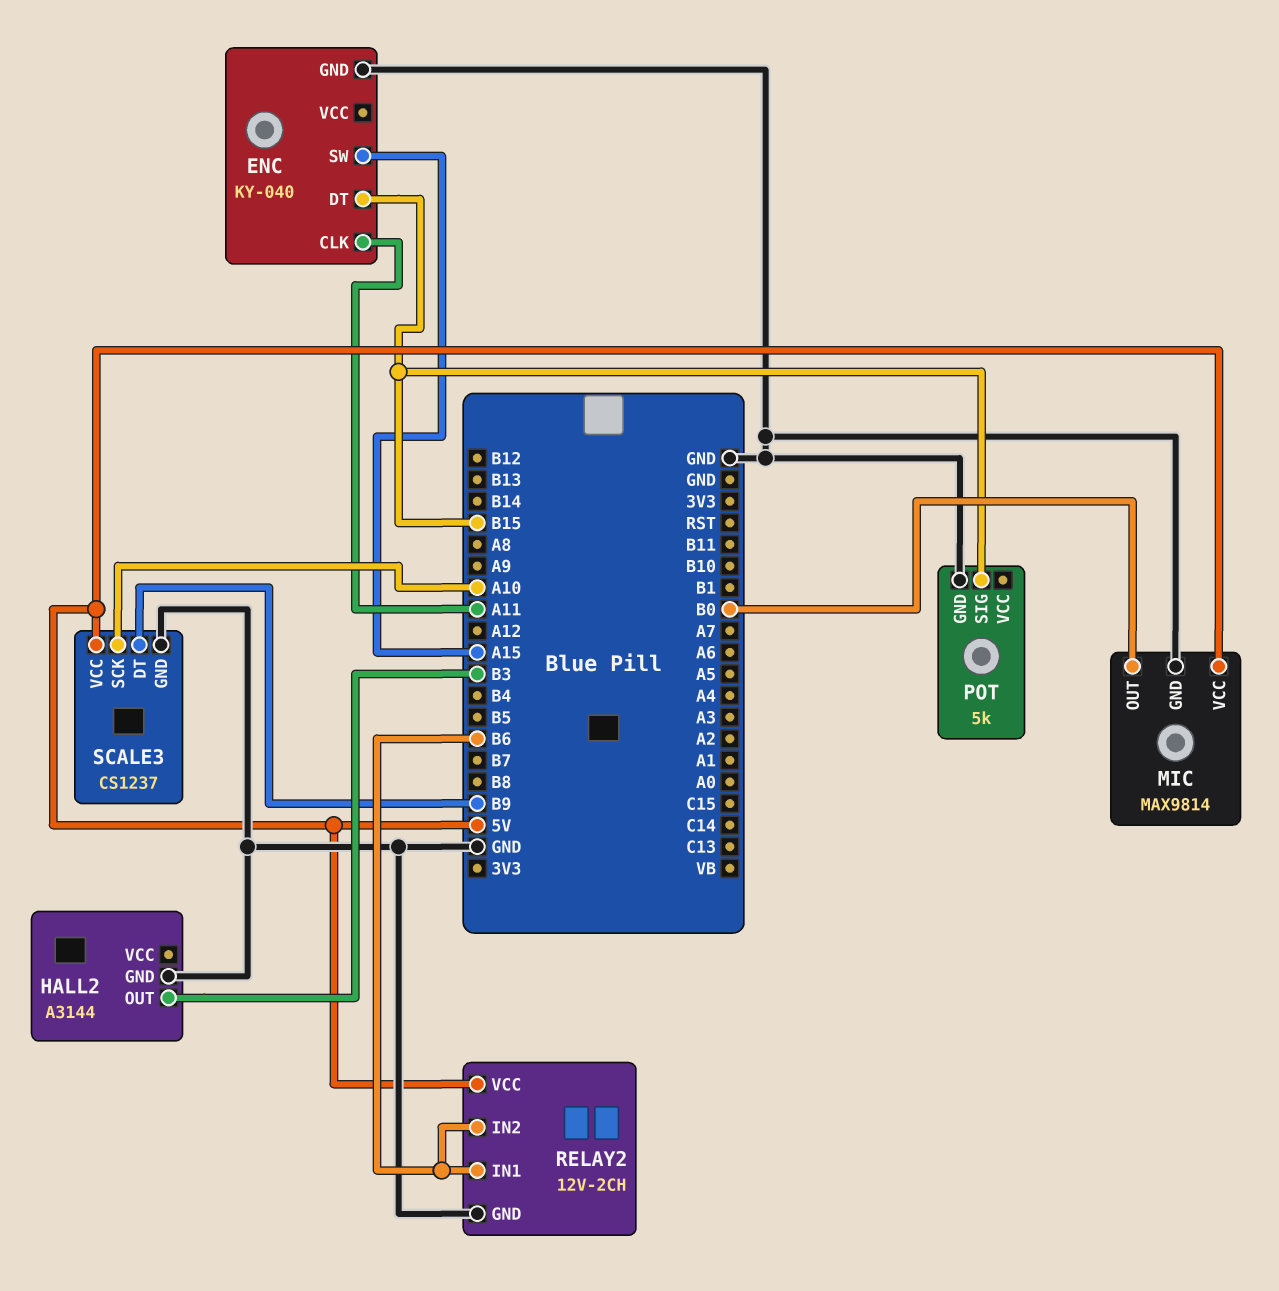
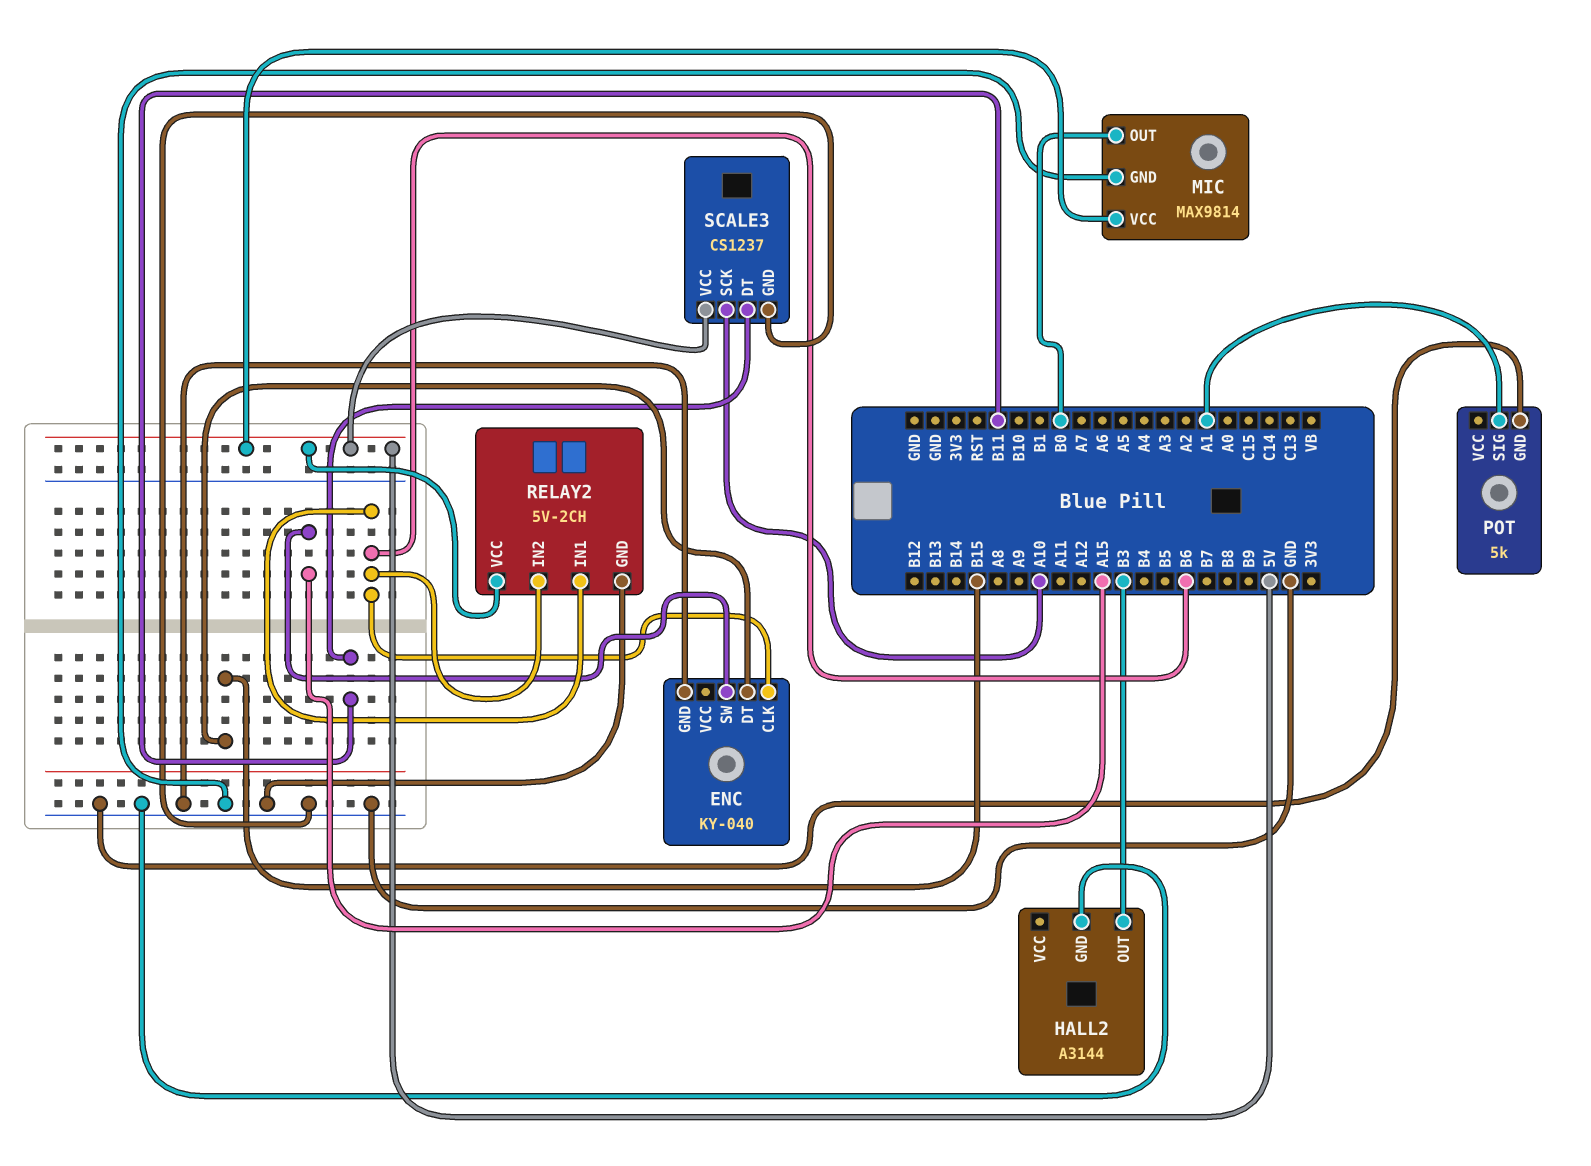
ENC pin CLK: A11 -> B6
POT pin SIG: B15 -> A1
RELAY2: 12V-2CH -> 5V-2CH
SCALE3 pin DT: B9 -> B11

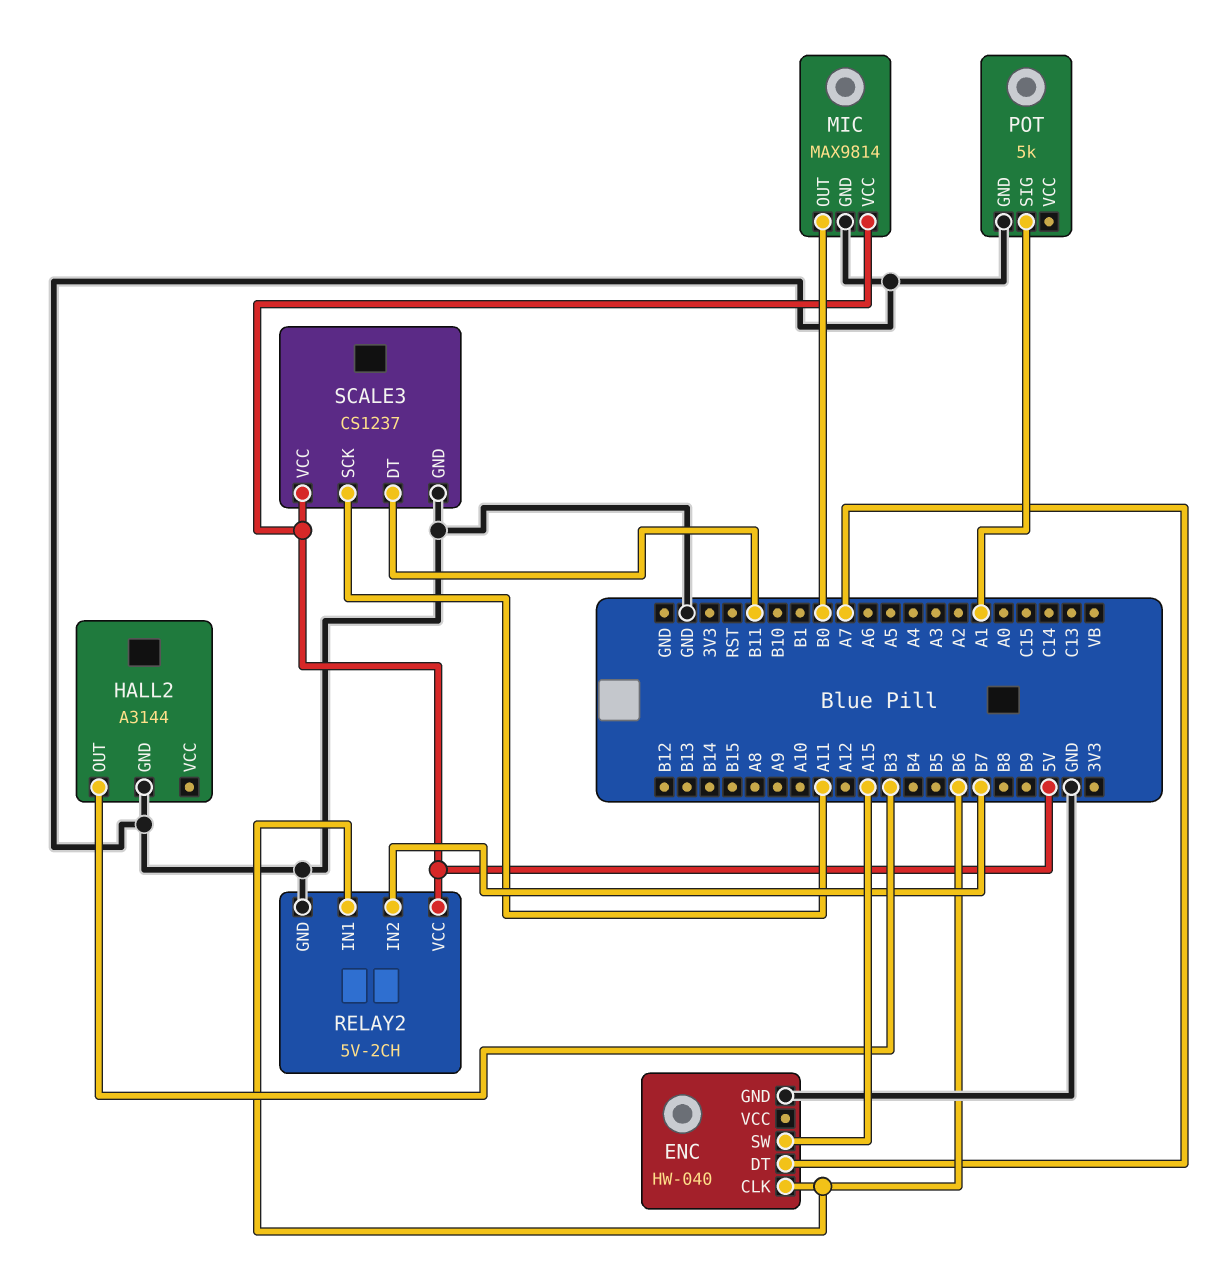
ENC: KY-040 -> HW-040
ENC pin DT: B15 -> A7
RELAY2 pin IN2: B6 -> B7
SCALE3 pin SCK: A10 -> A11

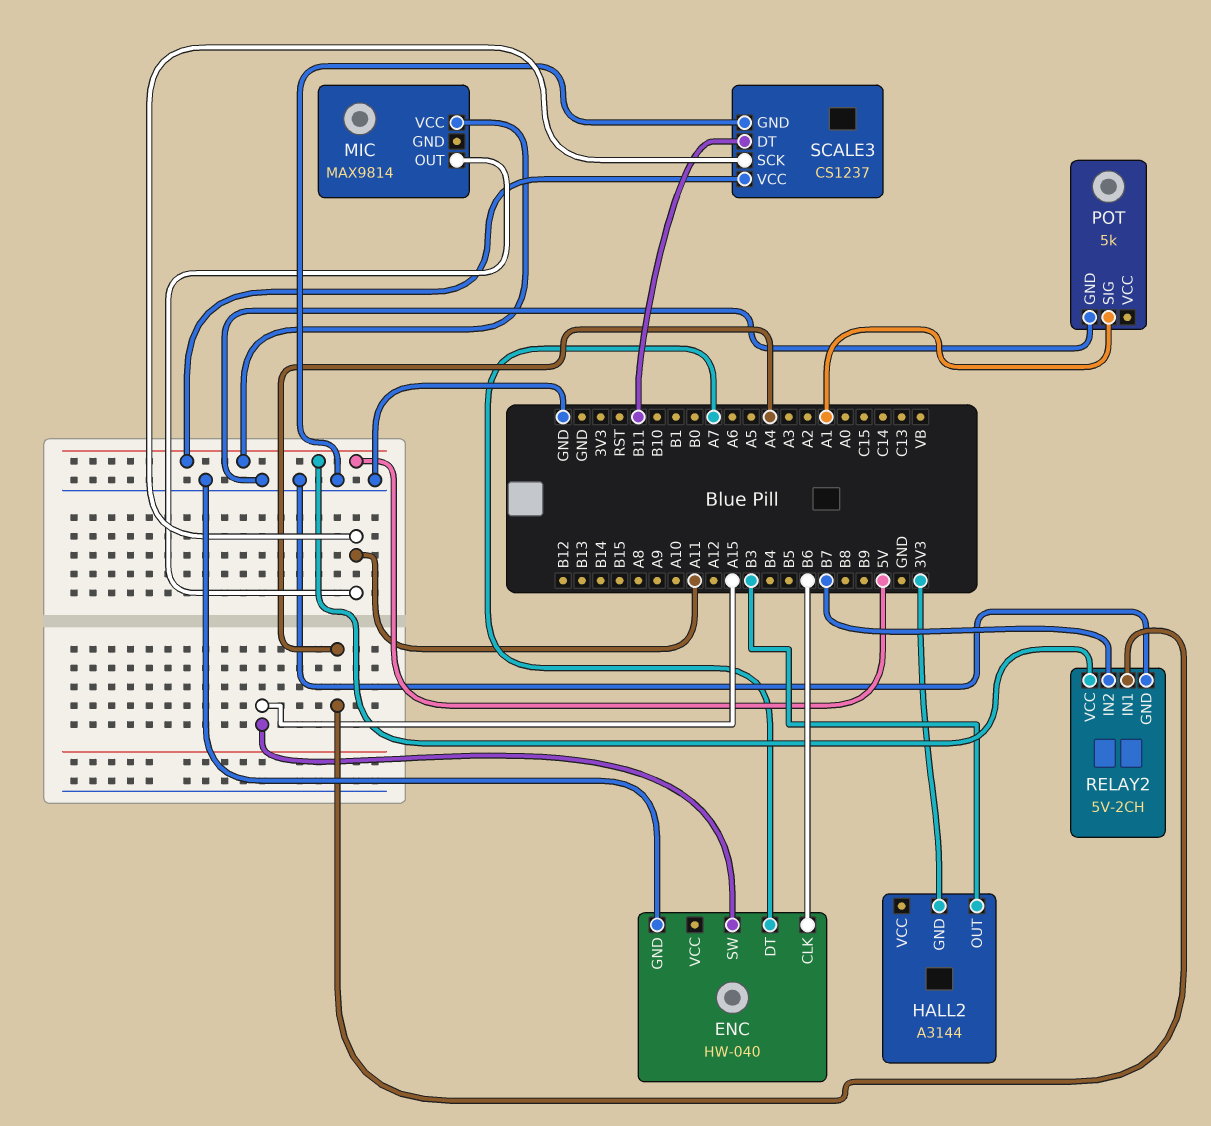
HALL2 pin GND: GND -> 3V3
MIC pin GND: GND -> none
MIC pin OUT: B0 -> A11
RELAY2 pin IN1: B6 -> A4

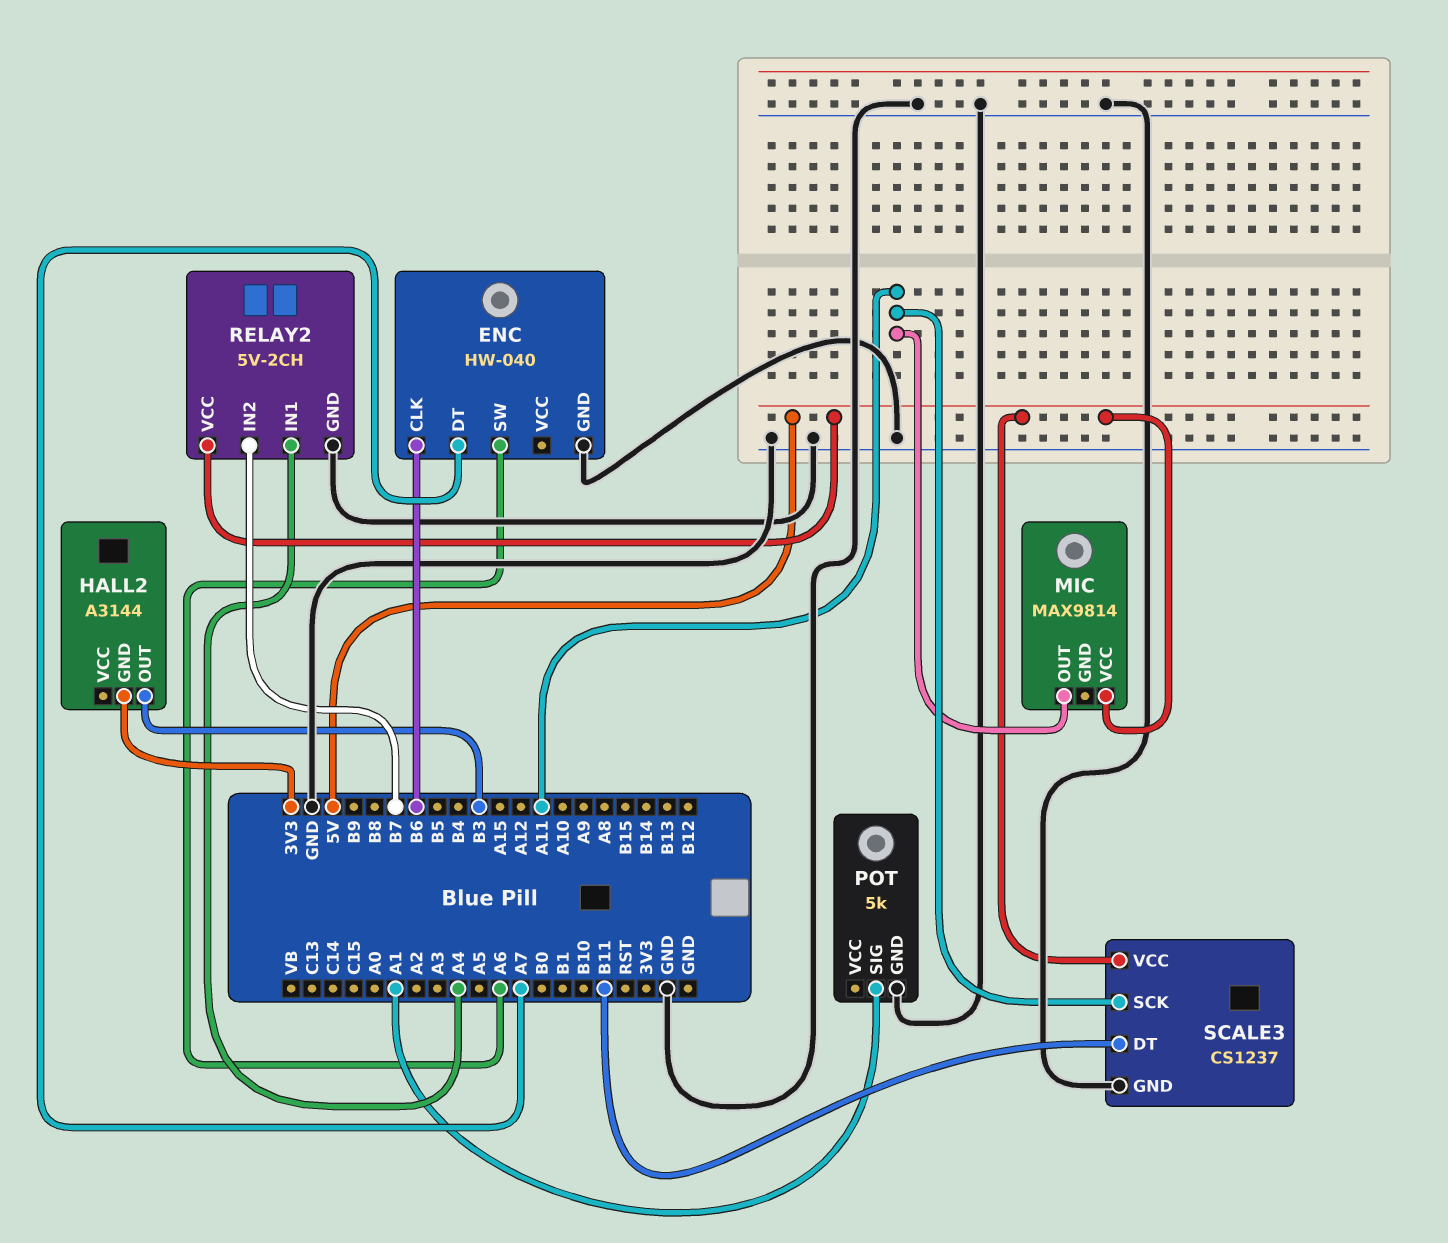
ENC pin SW: A15 -> A6

